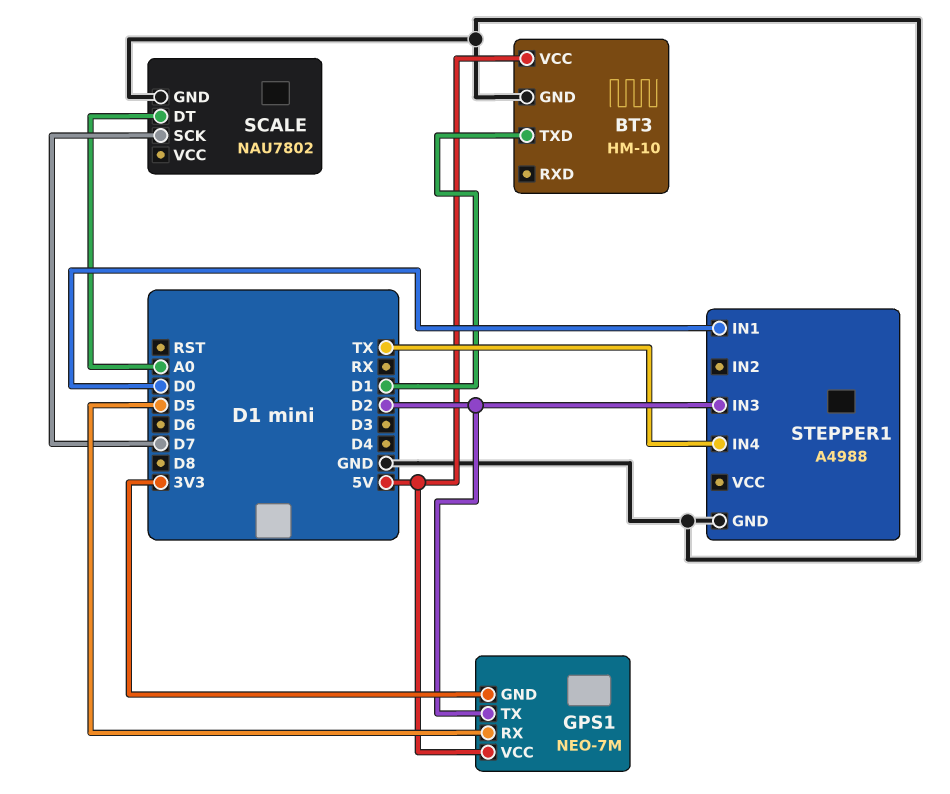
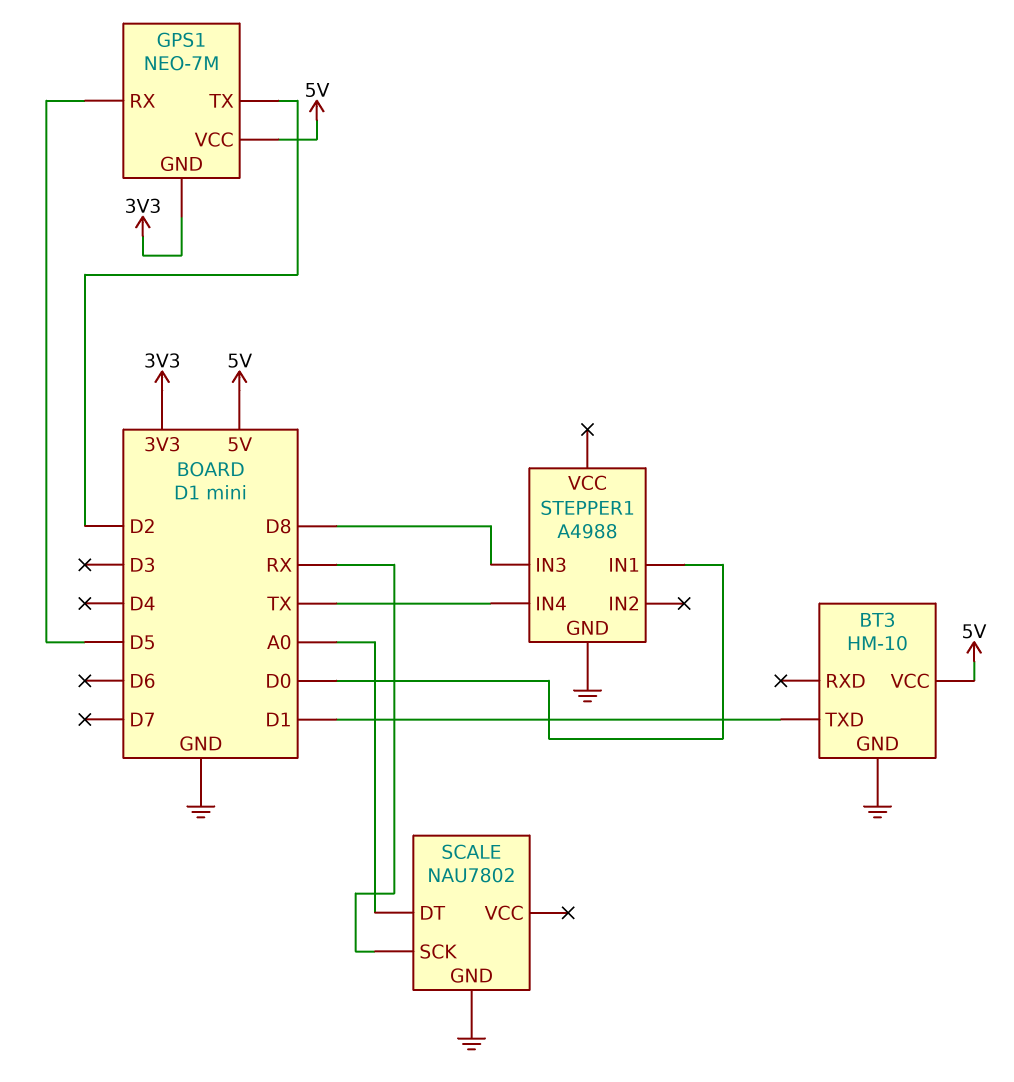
SCALE pin SCK: D7 -> RX
STEPPER1 pin IN3: D2 -> D8

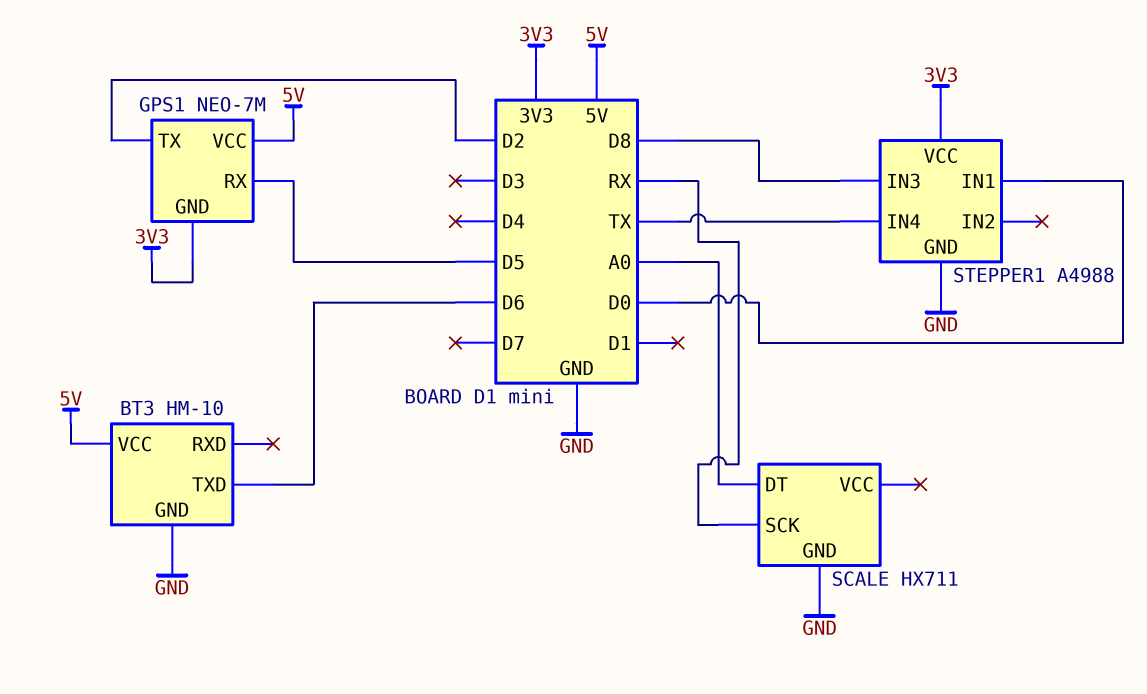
BT3 pin TXD: D1 -> D6
SCALE: NAU7802 -> HX711
STEPPER1 pin VCC: none -> 3V3

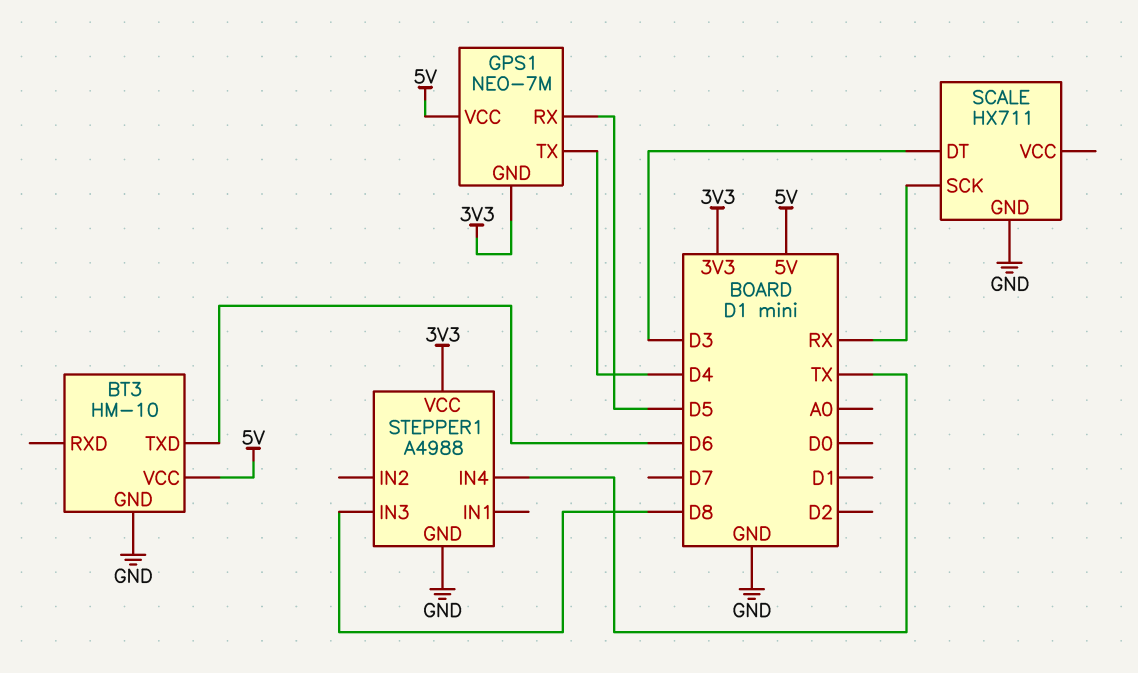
GPS1 pin TX: D2 -> D4
SCALE pin DT: A0 -> D3
STEPPER1 pin IN1: D0 -> none

